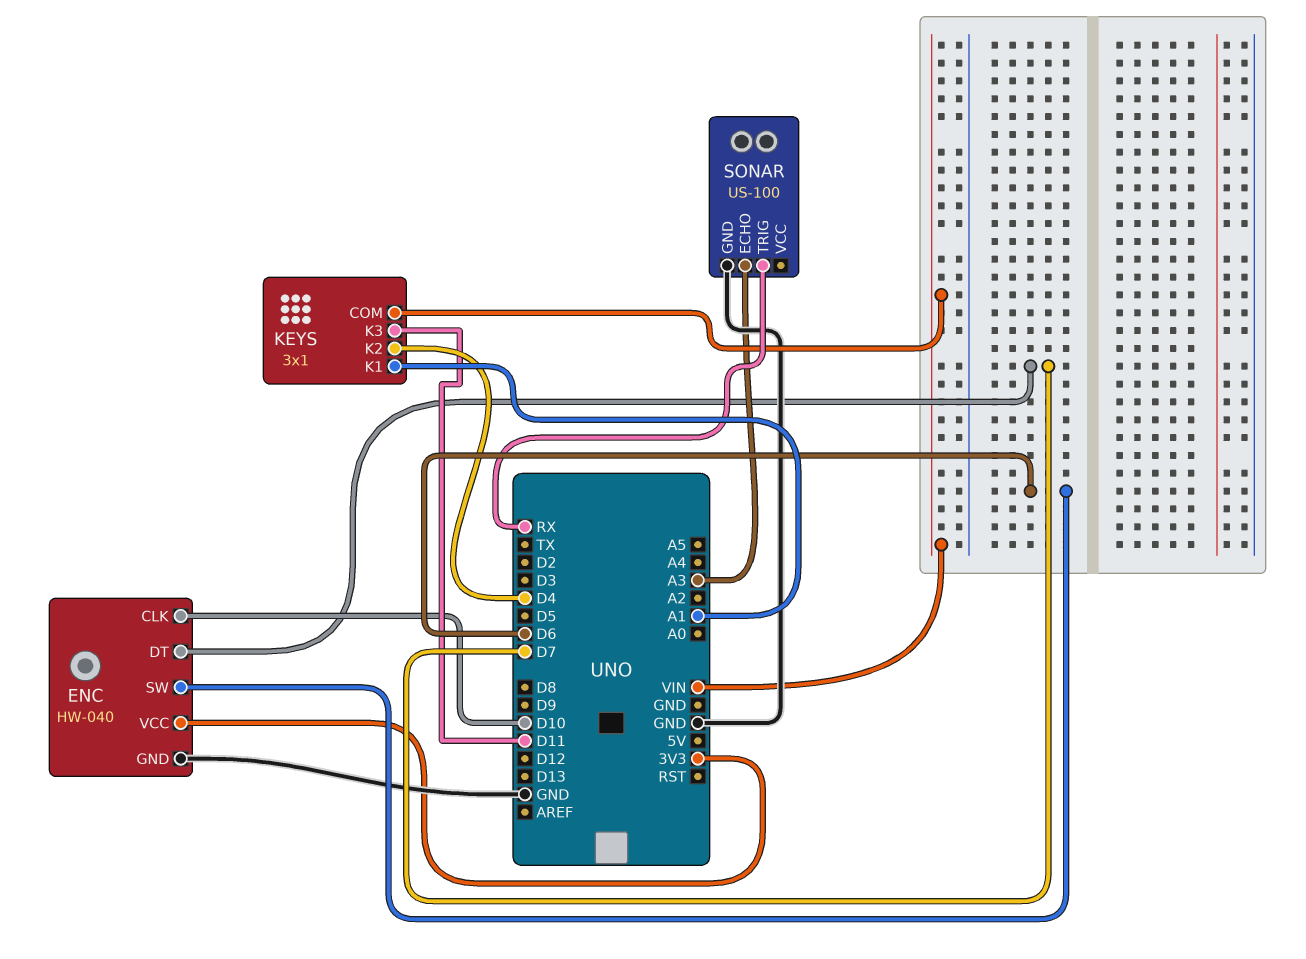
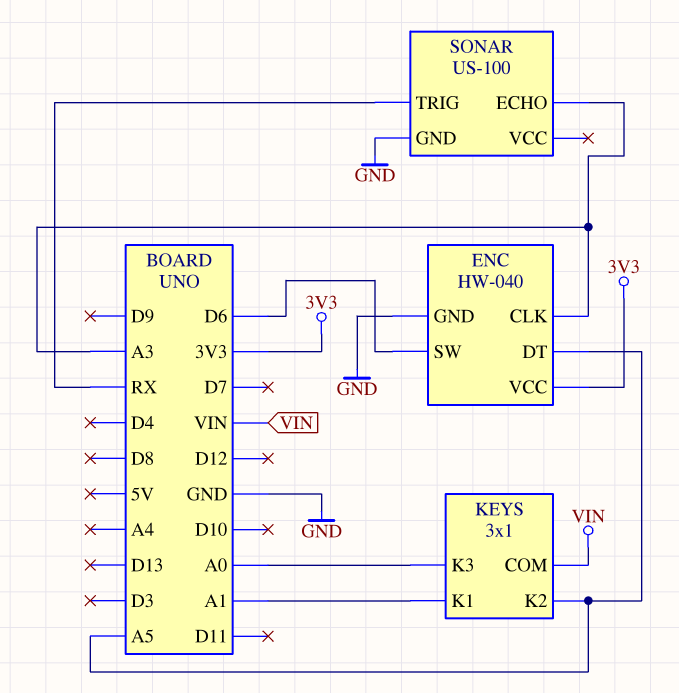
ENC pin CLK: D10 -> A3
ENC pin DT: D7 -> A5
KEYS pin K2: D4 -> A5
KEYS pin K3: D11 -> A0

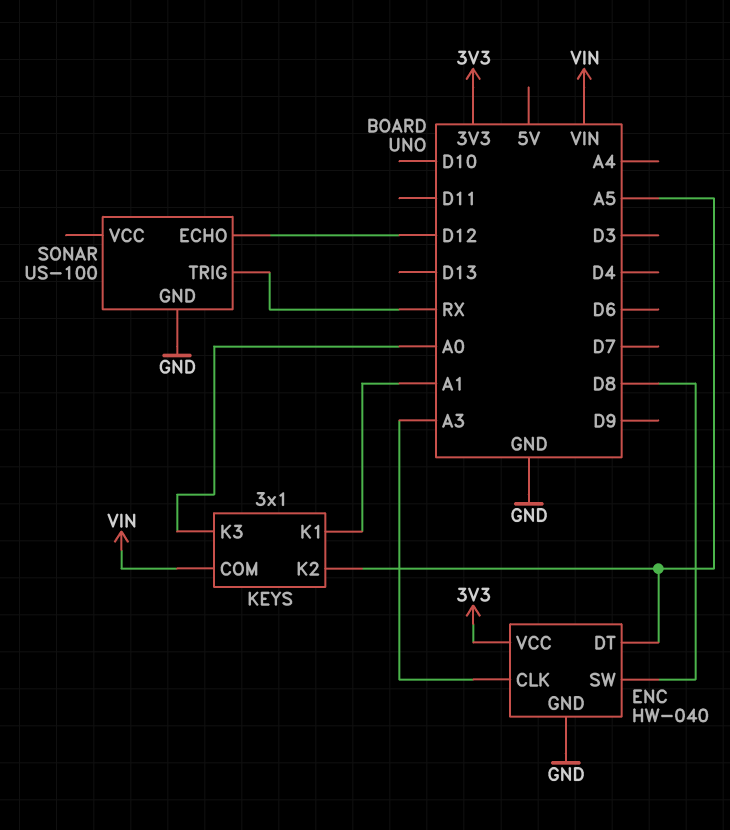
ENC pin SW: D6 -> D8
SONAR pin ECHO: A3 -> D12

